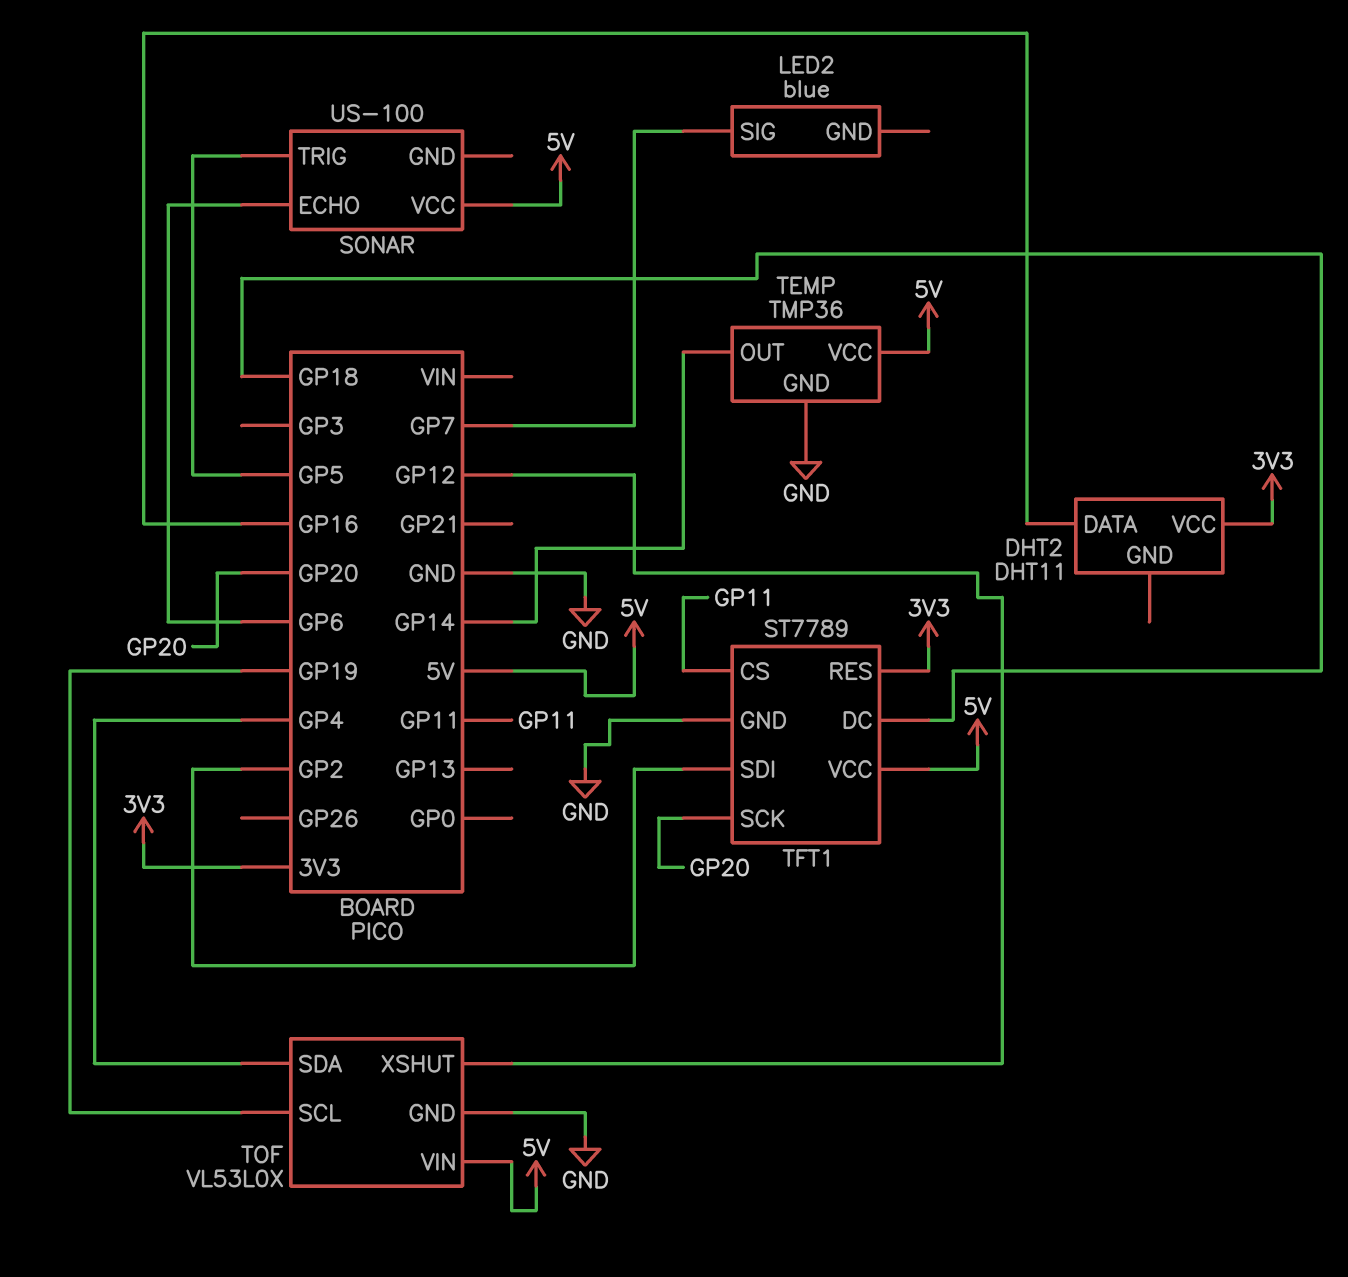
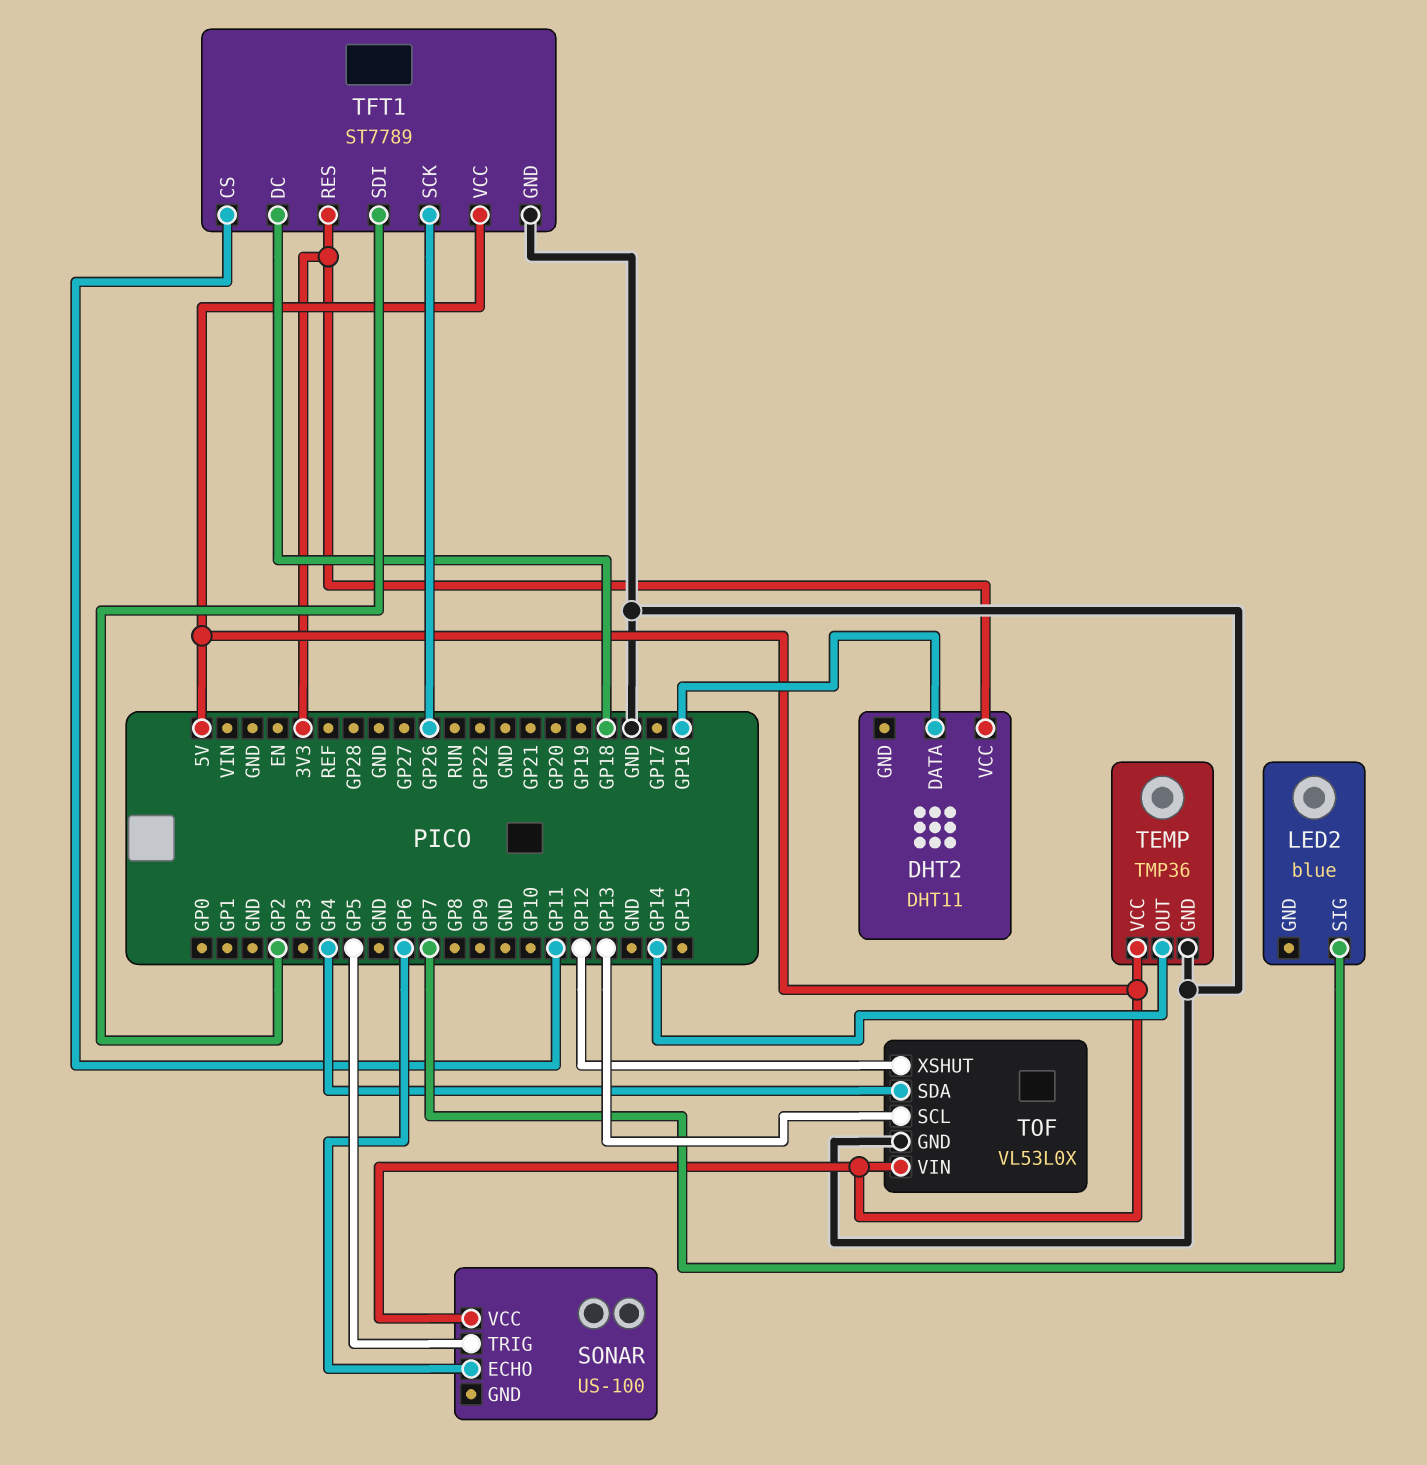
TFT1 pin SCK: GP20 -> GP26
TOF pin SCL: GP19 -> GP13

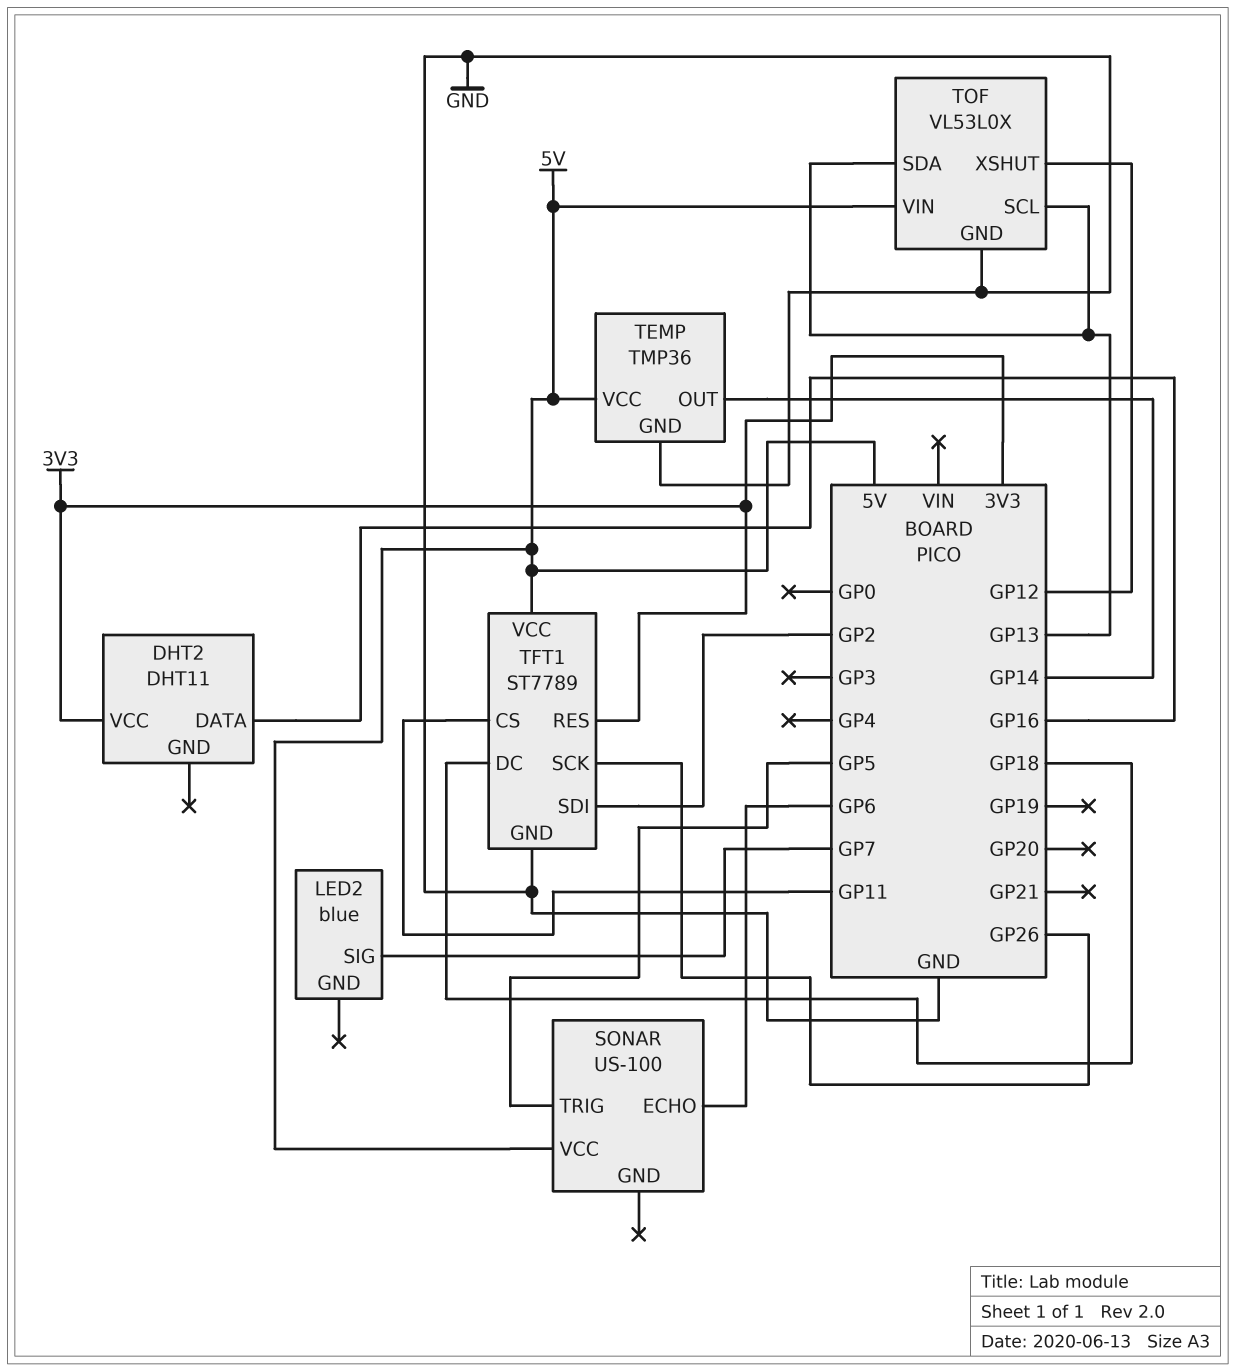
TOF pin SDA: GP4 -> GP13

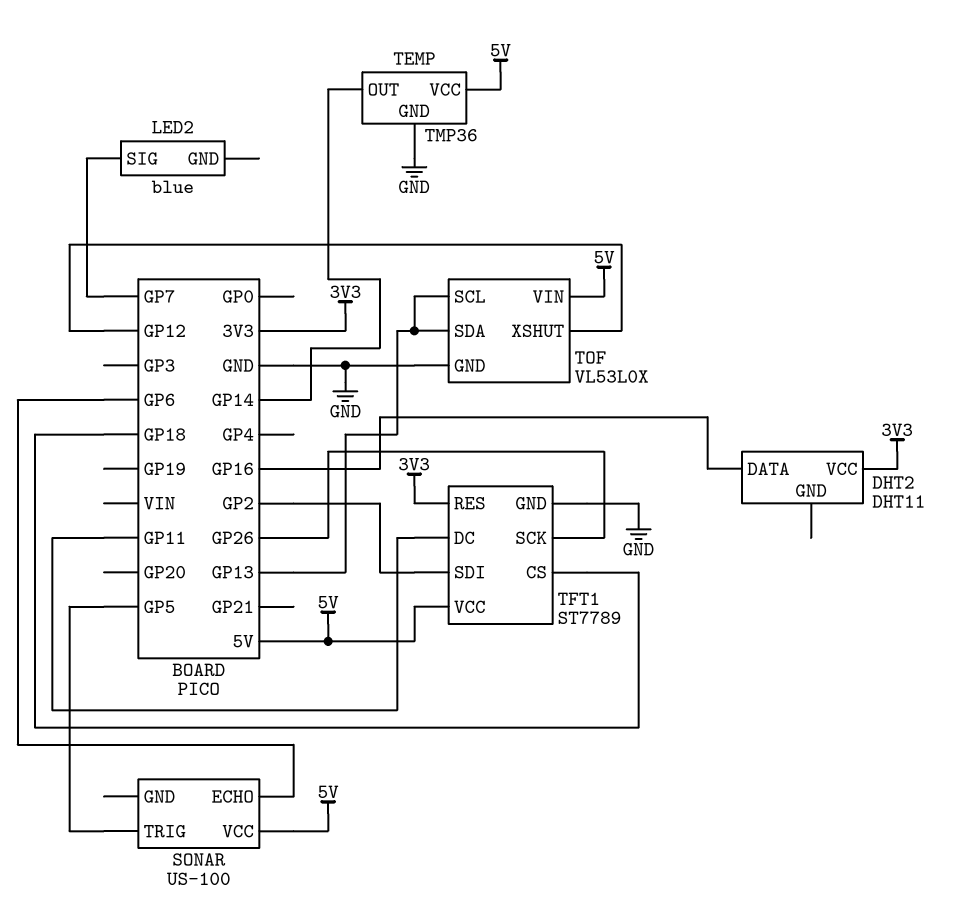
TFT1 pin CS: GP11 -> GP18
TFT1 pin DC: GP18 -> GP11

